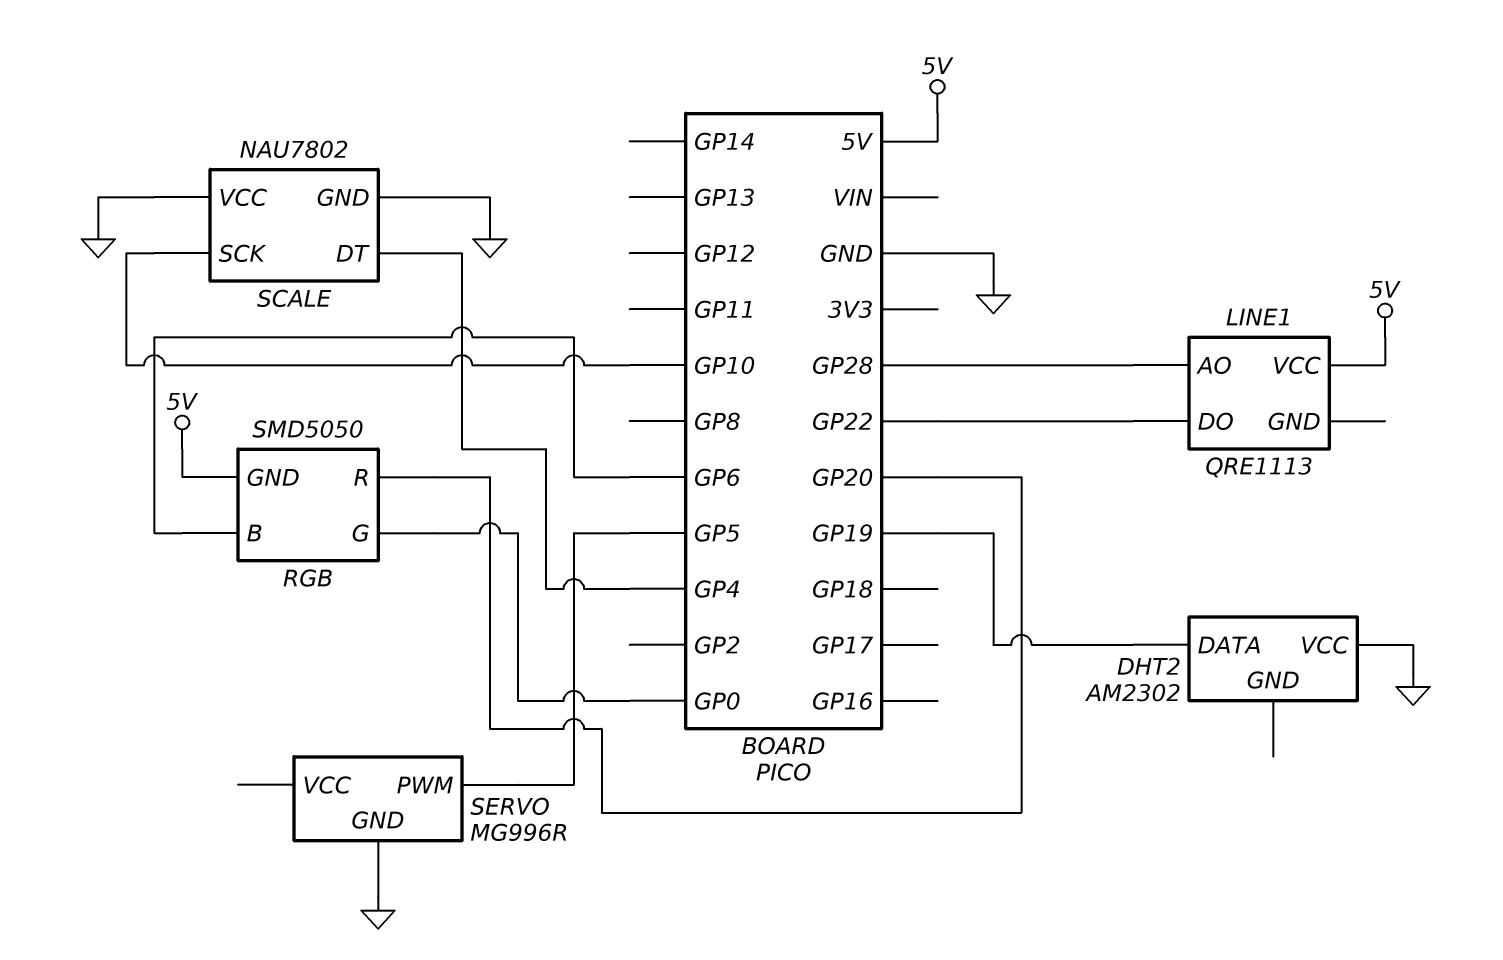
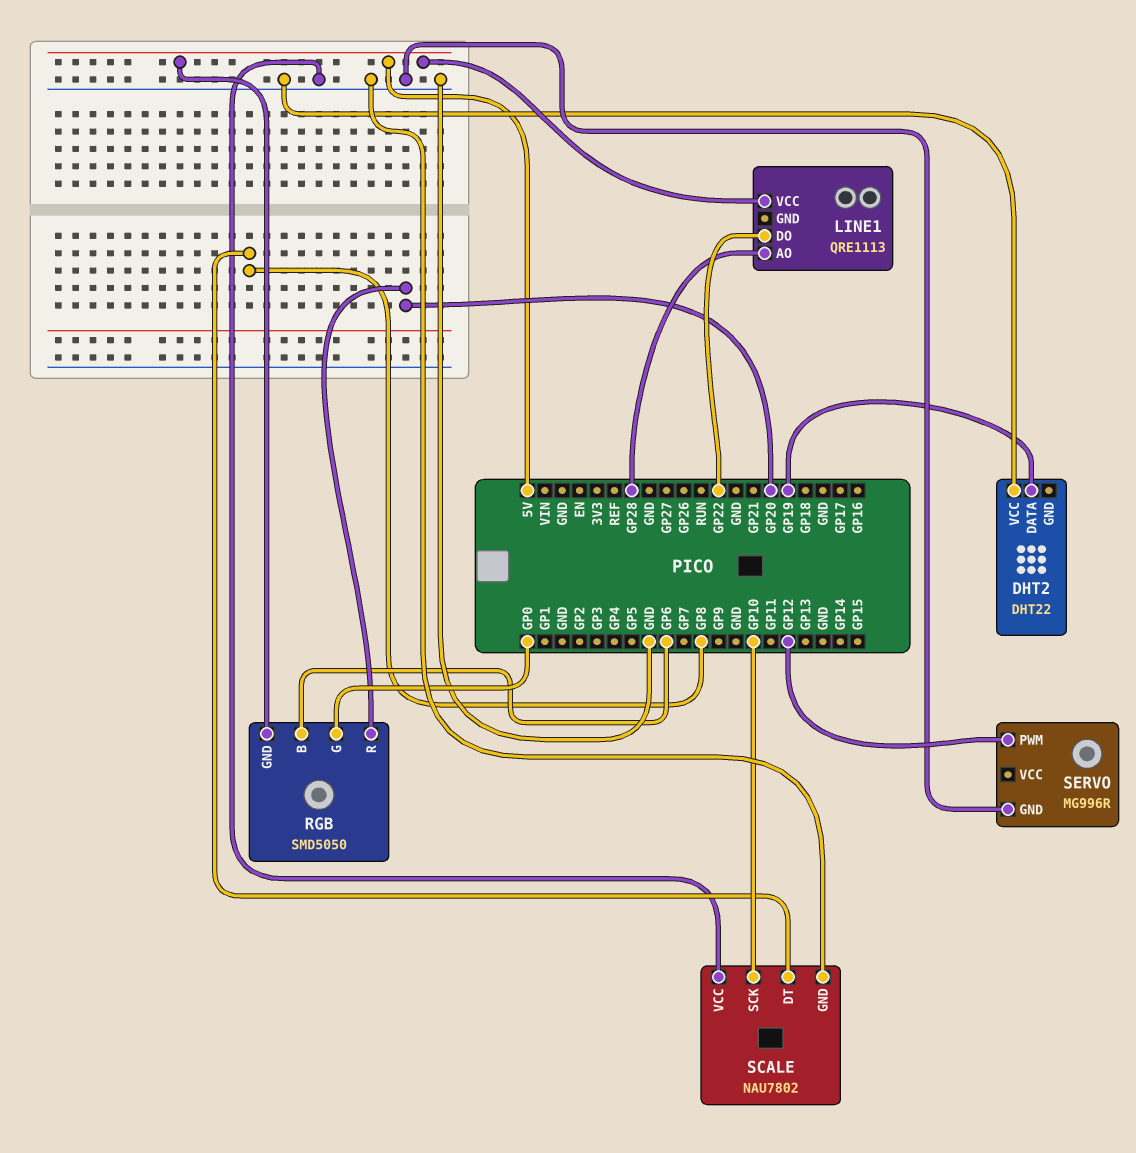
DHT2: AM2302 -> DHT22
SCALE pin DT: GP4 -> GP8
SERVO pin PWM: GP5 -> GP12

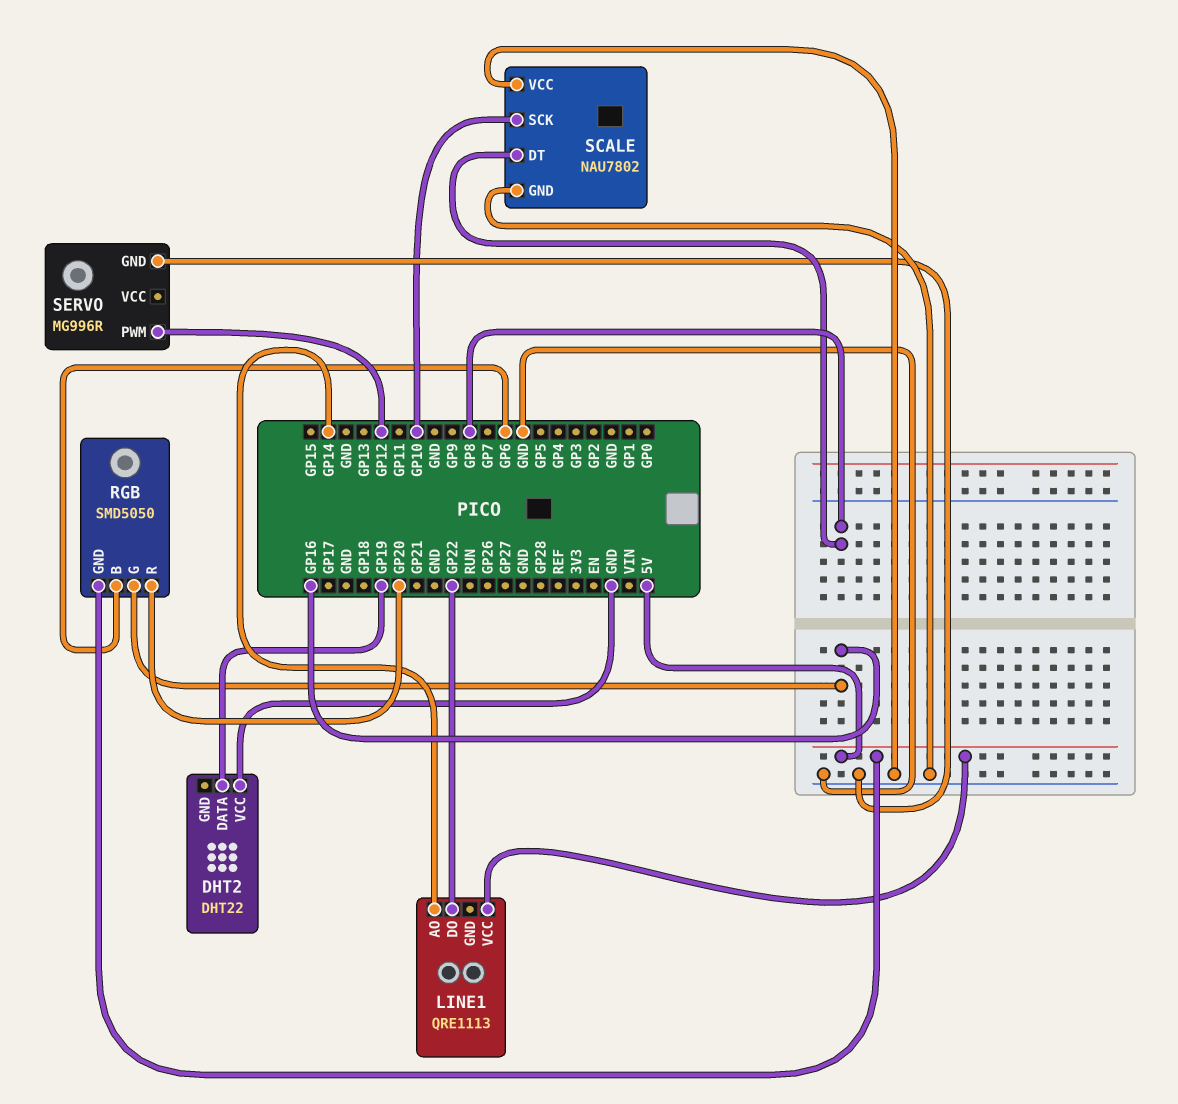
LINE1 pin AO: GP28 -> GP14
RGB pin G: GP0 -> GP16

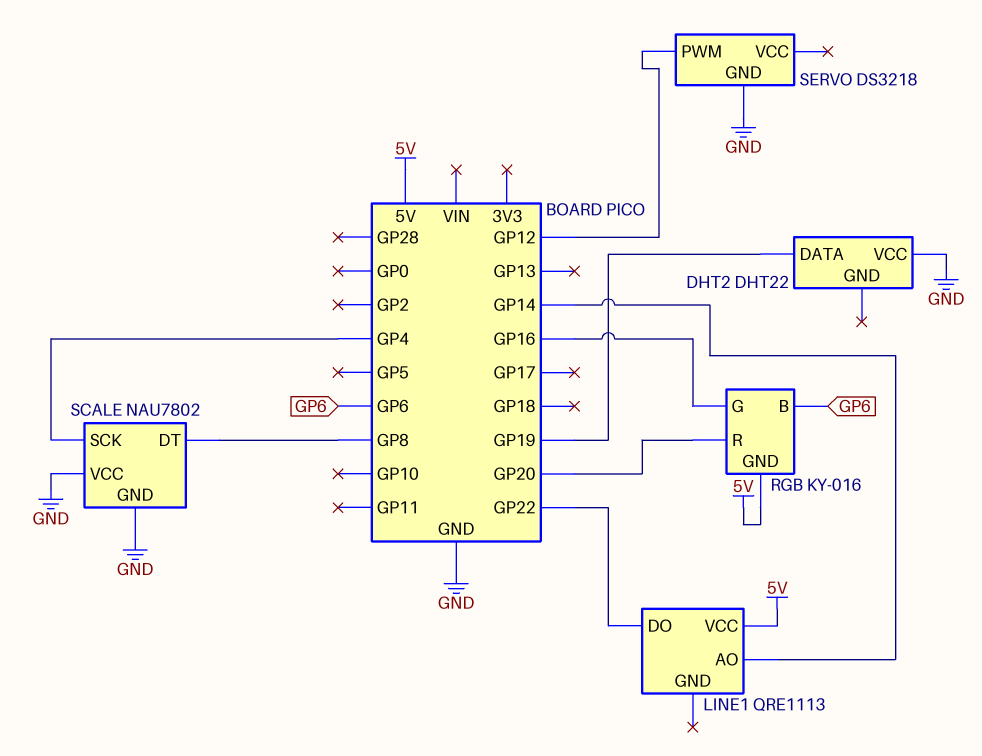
RGB: SMD5050 -> KY-016
SCALE pin SCK: GP10 -> GP4
SERVO: MG996R -> DS3218

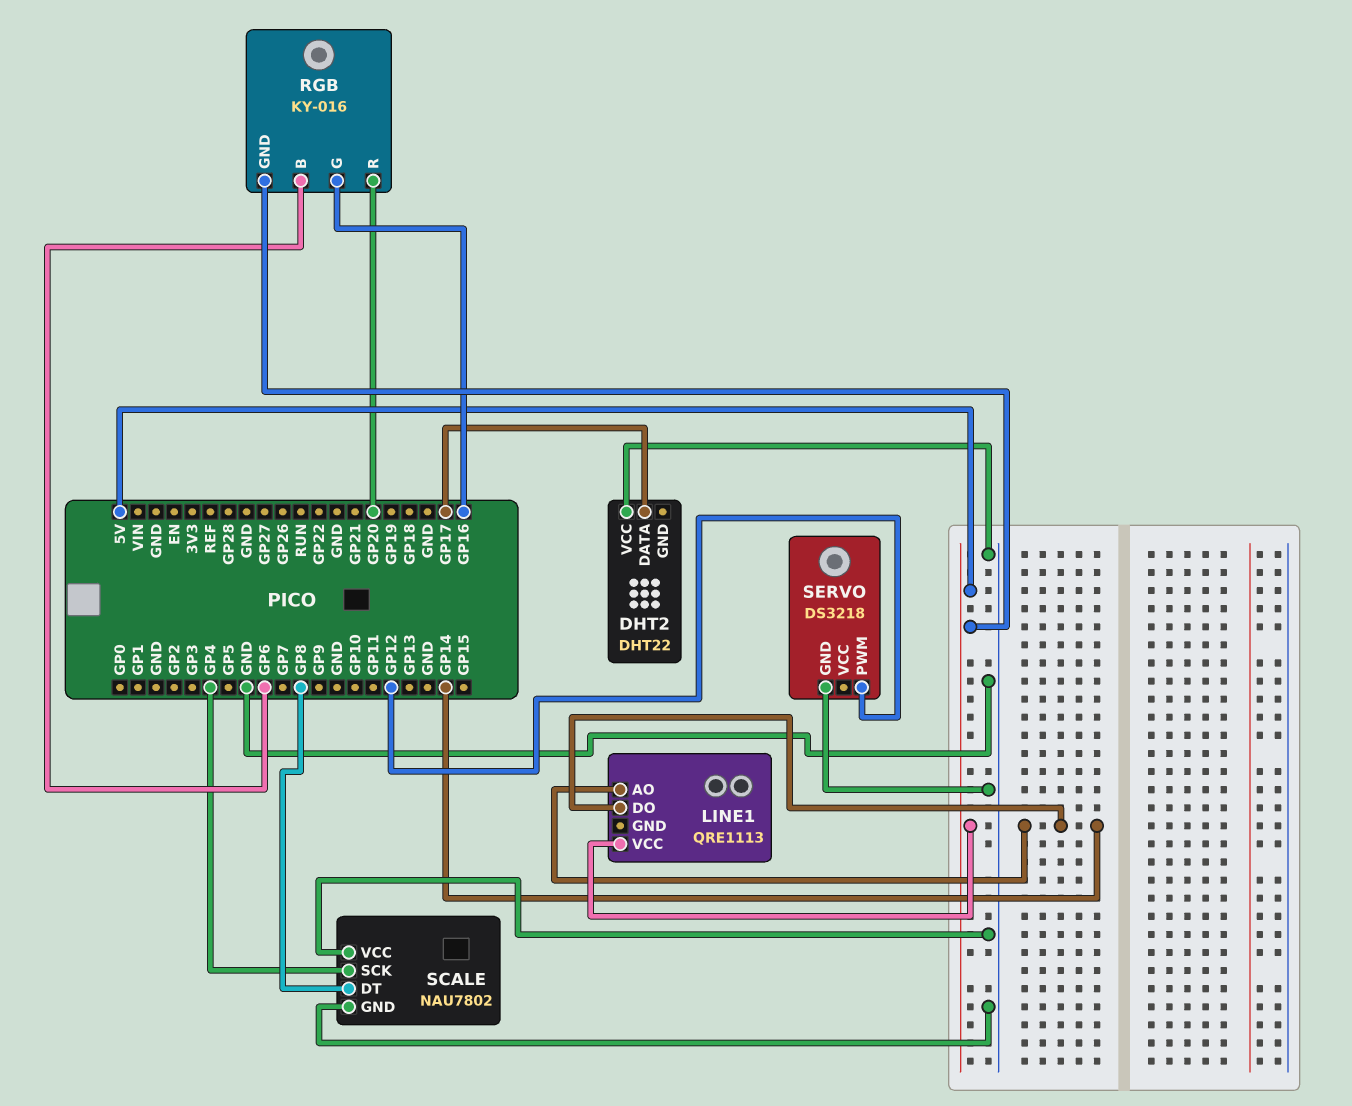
DHT2 pin DATA: GP19 -> GP17
LINE1 pin DO: GP22 -> GP14

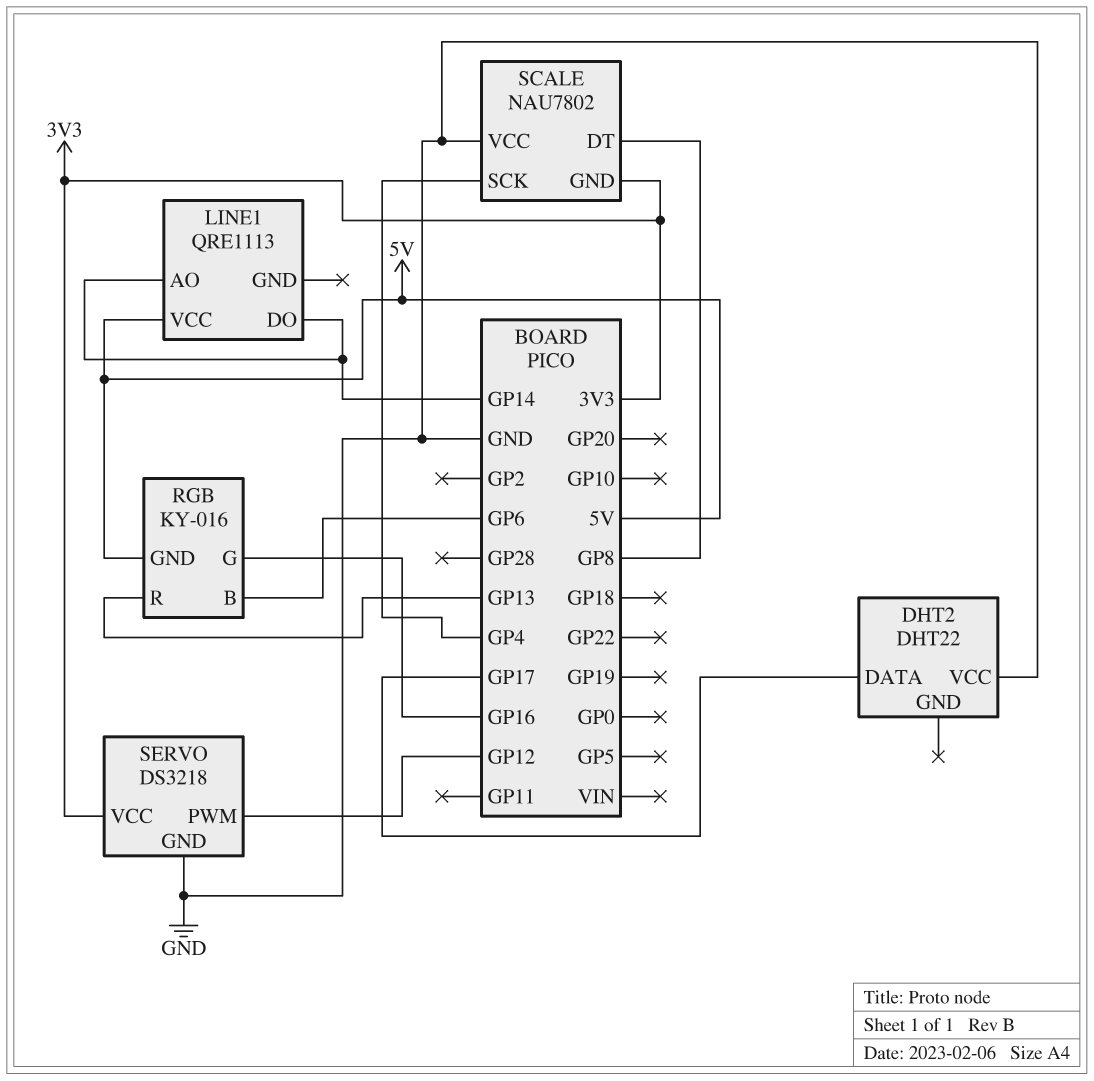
RGB pin R: GP20 -> GP13
SCALE pin GND: GND -> 3V3
SERVO pin VCC: none -> 3V3

